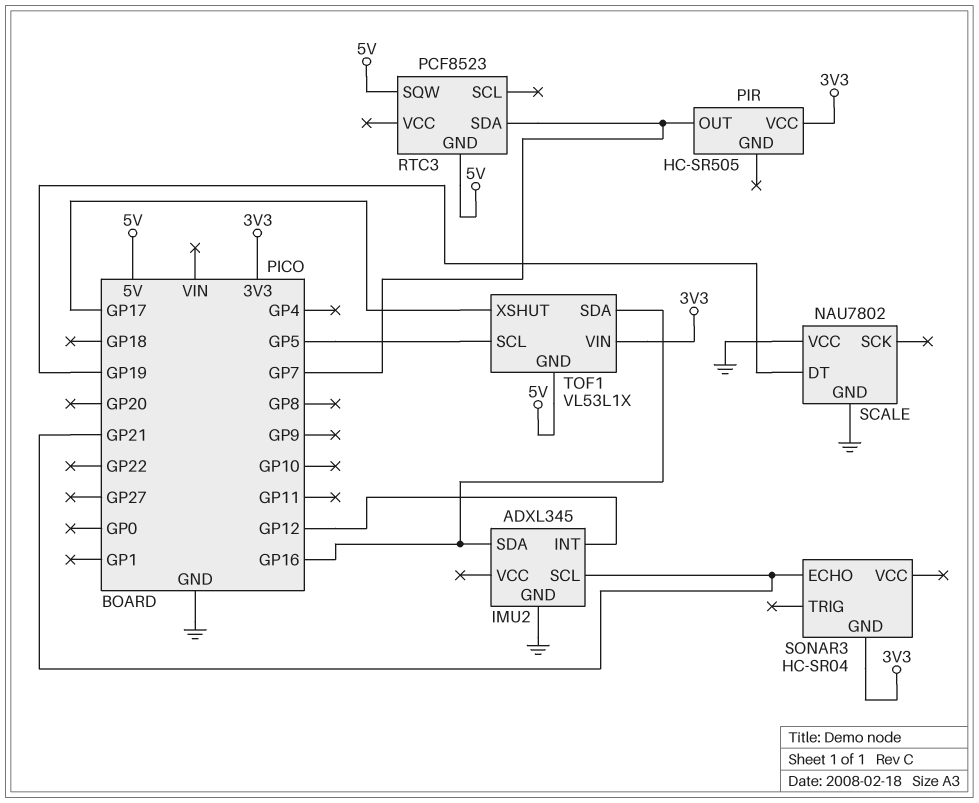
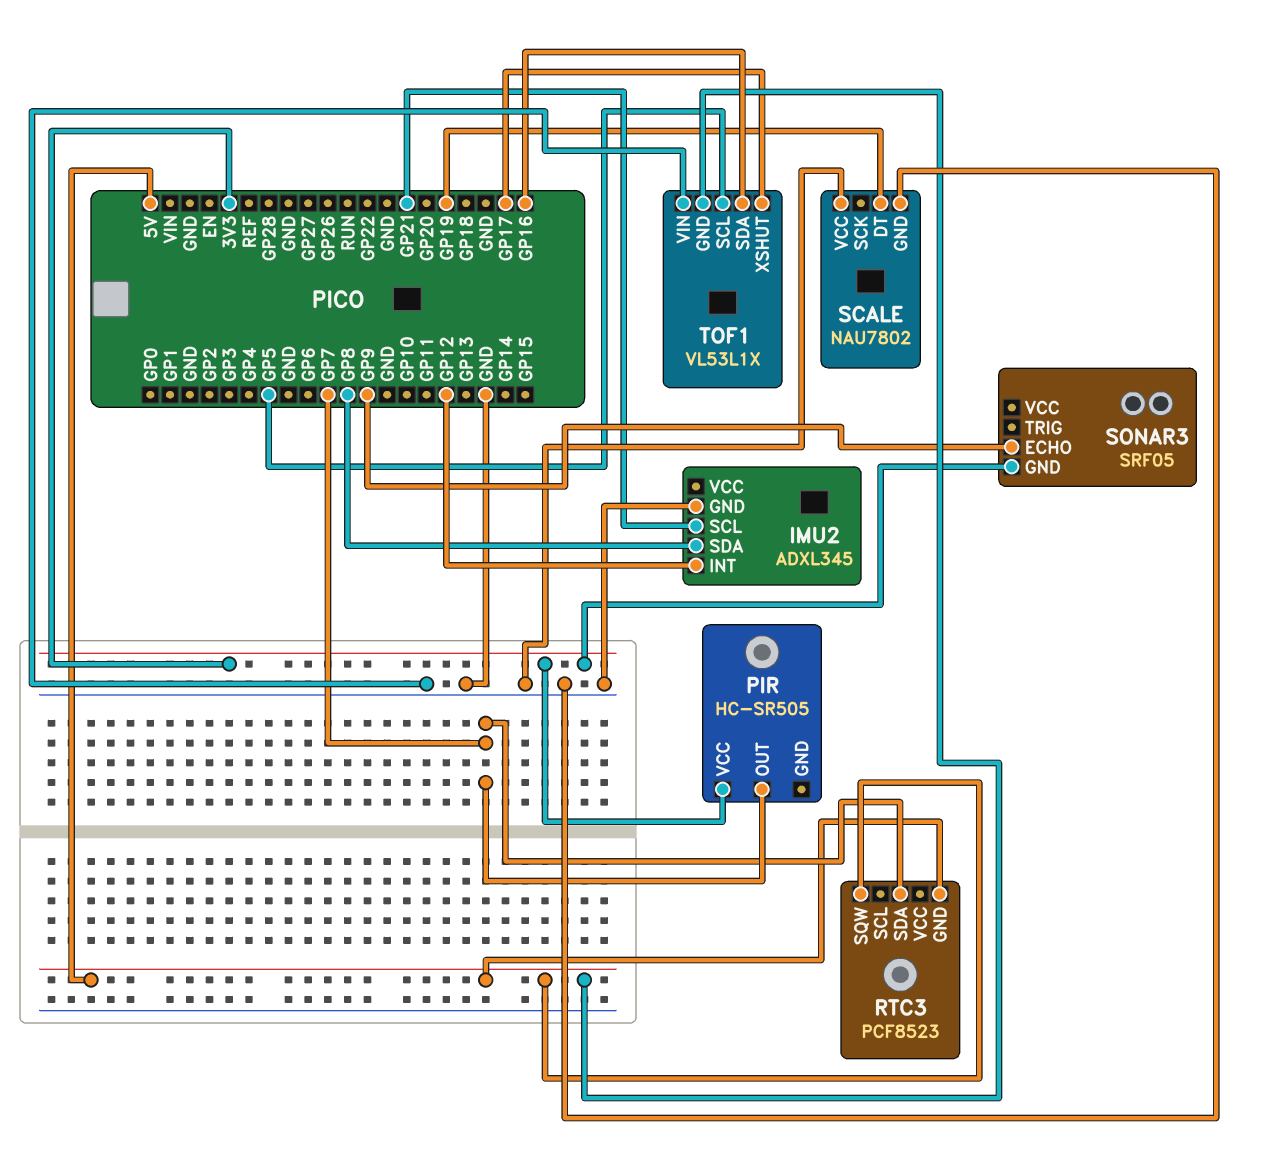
IMU2 pin SDA: GP16 -> GP8
SONAR3: HC-SR04 -> SRF05
SONAR3 pin ECHO: GP21 -> GP9
TOF1 pin VIN: 3V3 -> GND

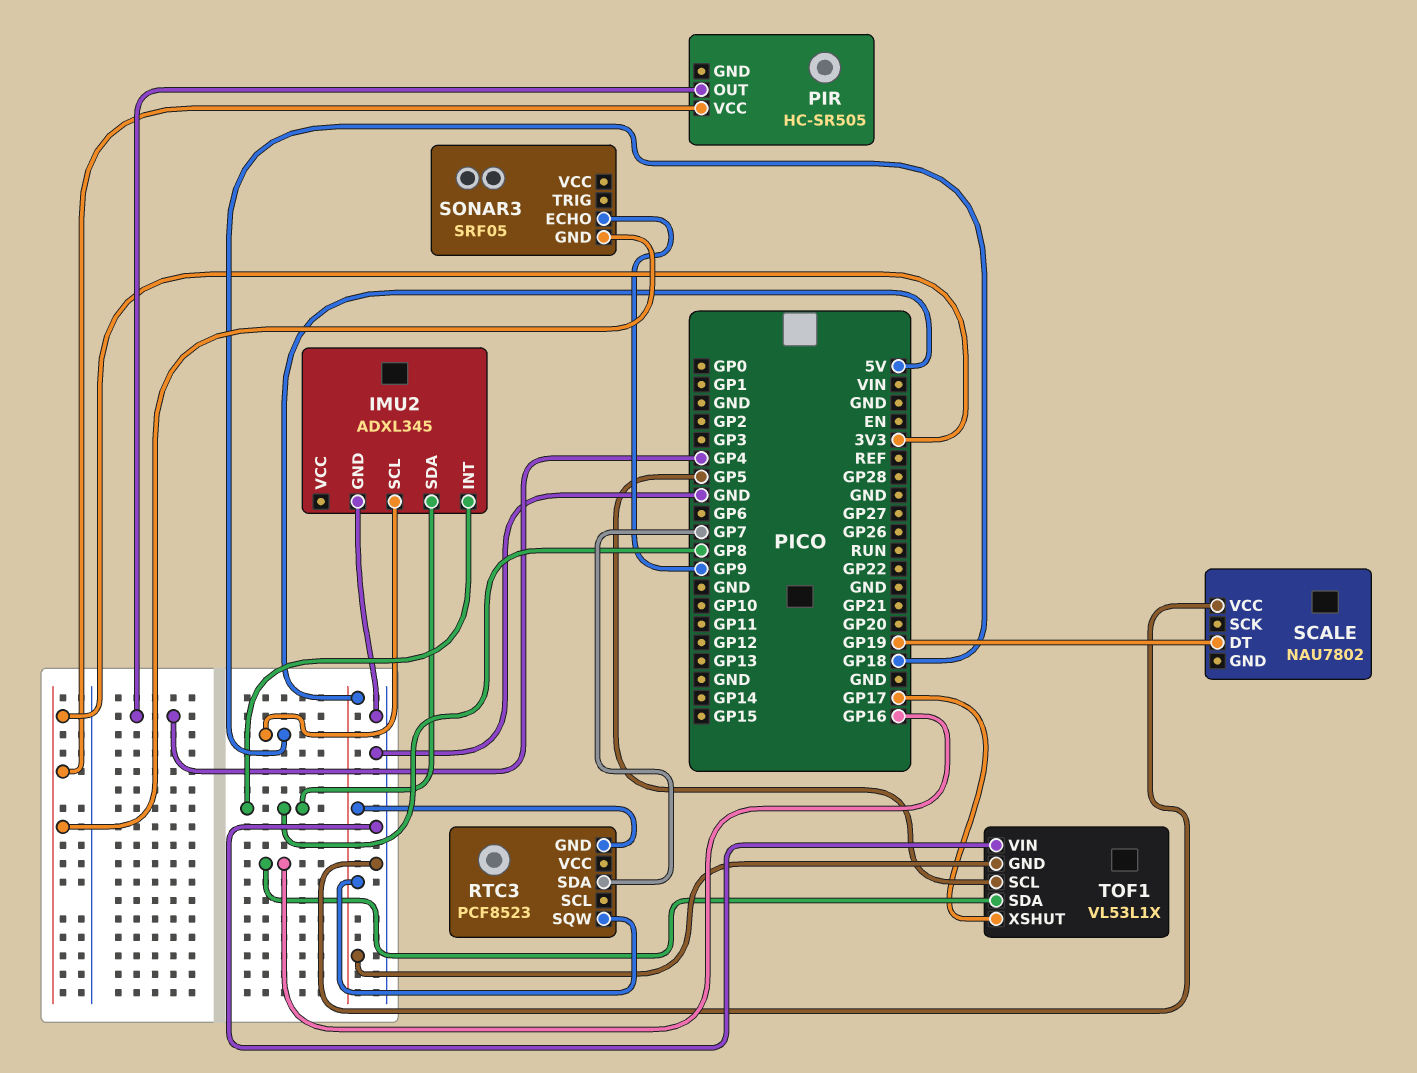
IMU2 pin INT: GP12 -> GP8
IMU2 pin SCL: GP21 -> GP18
PIR pin OUT: GP7 -> GP4
SCALE pin GND: GND -> none

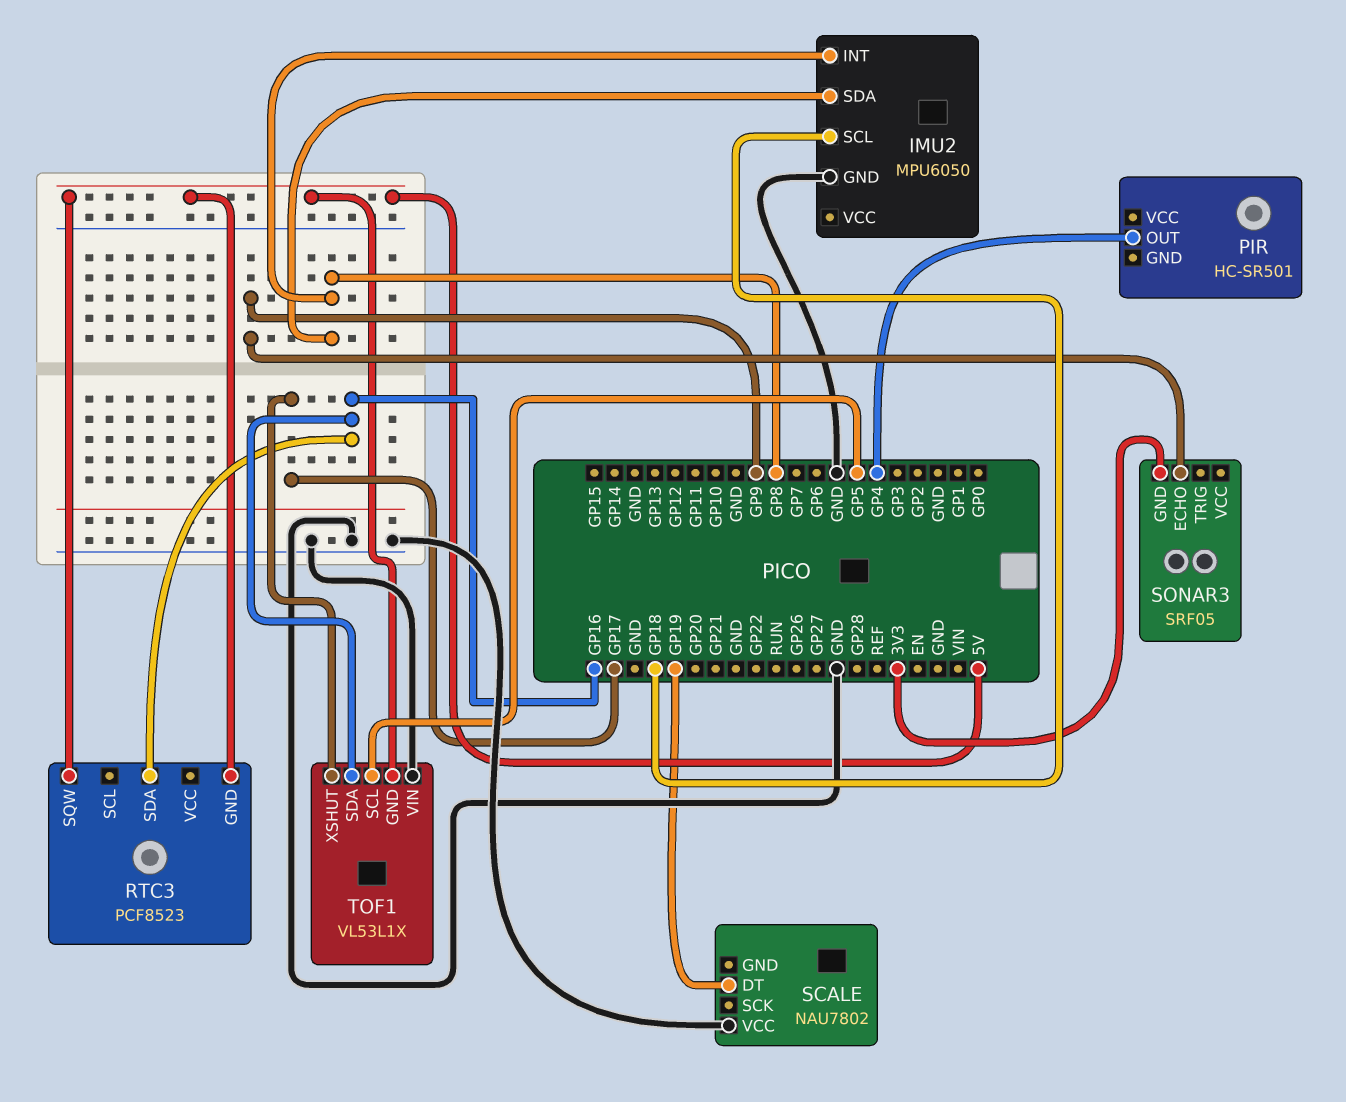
IMU2: ADXL345 -> MPU6050
PIR: HC-SR505 -> HC-SR501
PIR pin VCC: 3V3 -> none
RTC3 pin SDA: GP7 -> GP16

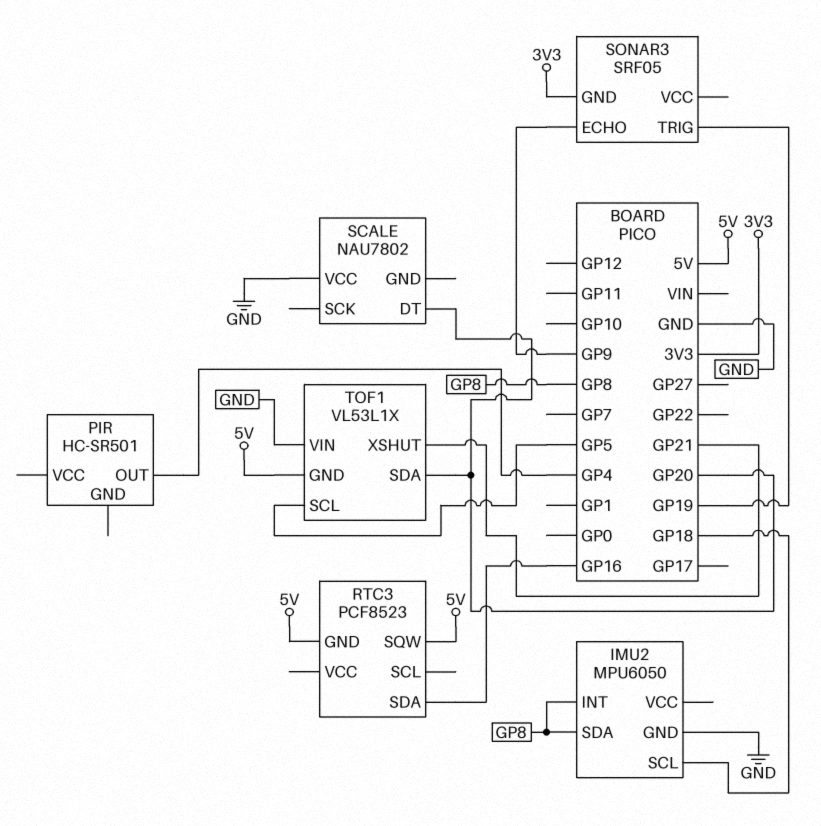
SCALE pin DT: GP19 -> GP20
SONAR3 pin TRIG: none -> GP19
TOF1 pin SDA: GP16 -> GP20
TOF1 pin XSHUT: GP17 -> GP21

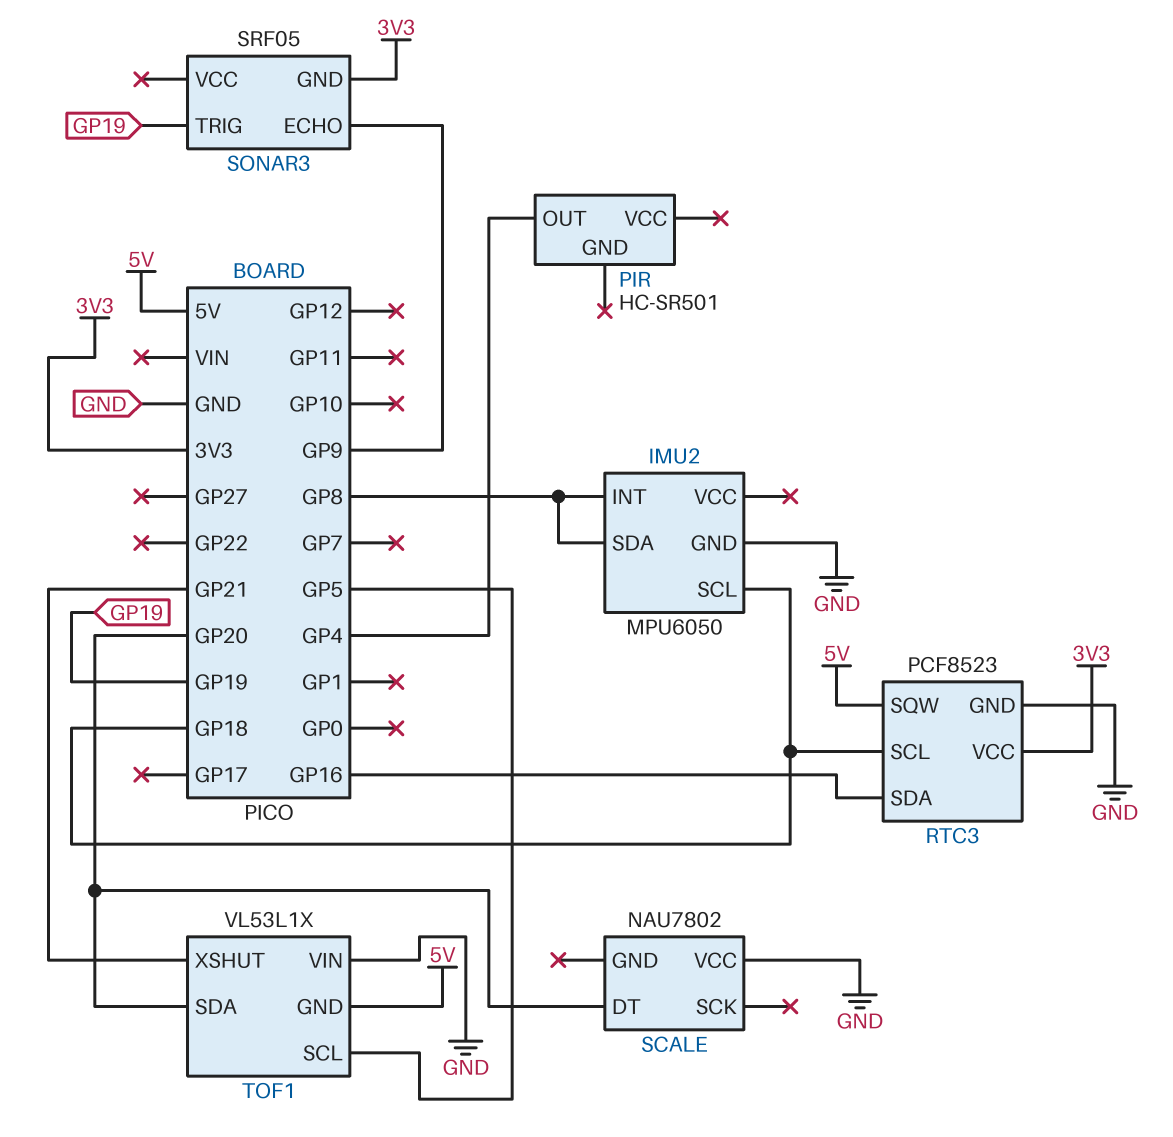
RTC3 pin GND: 5V -> GND
RTC3 pin SCL: none -> GP18
RTC3 pin VCC: none -> 3V3

